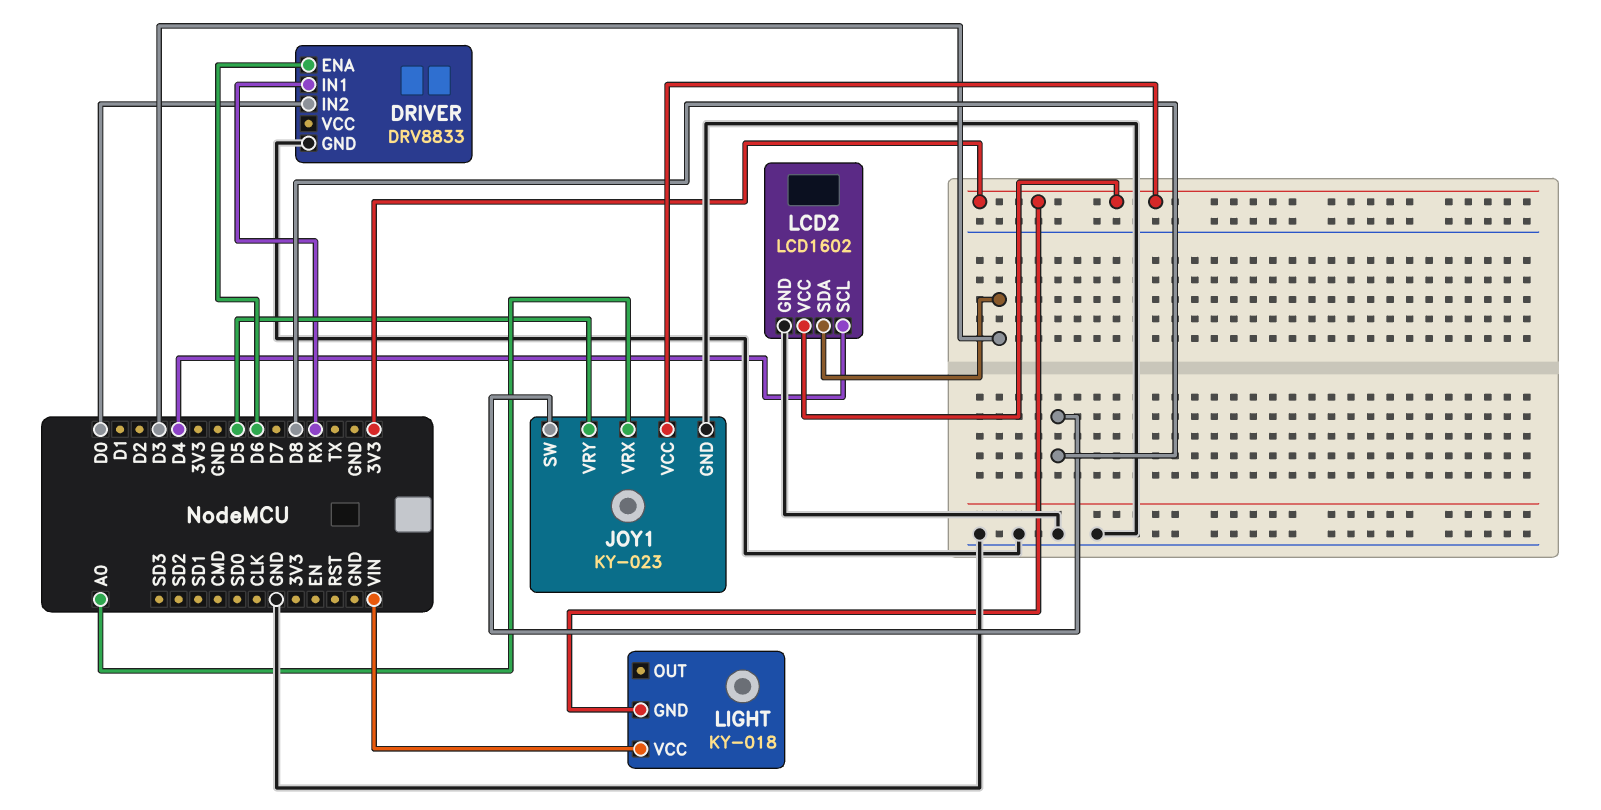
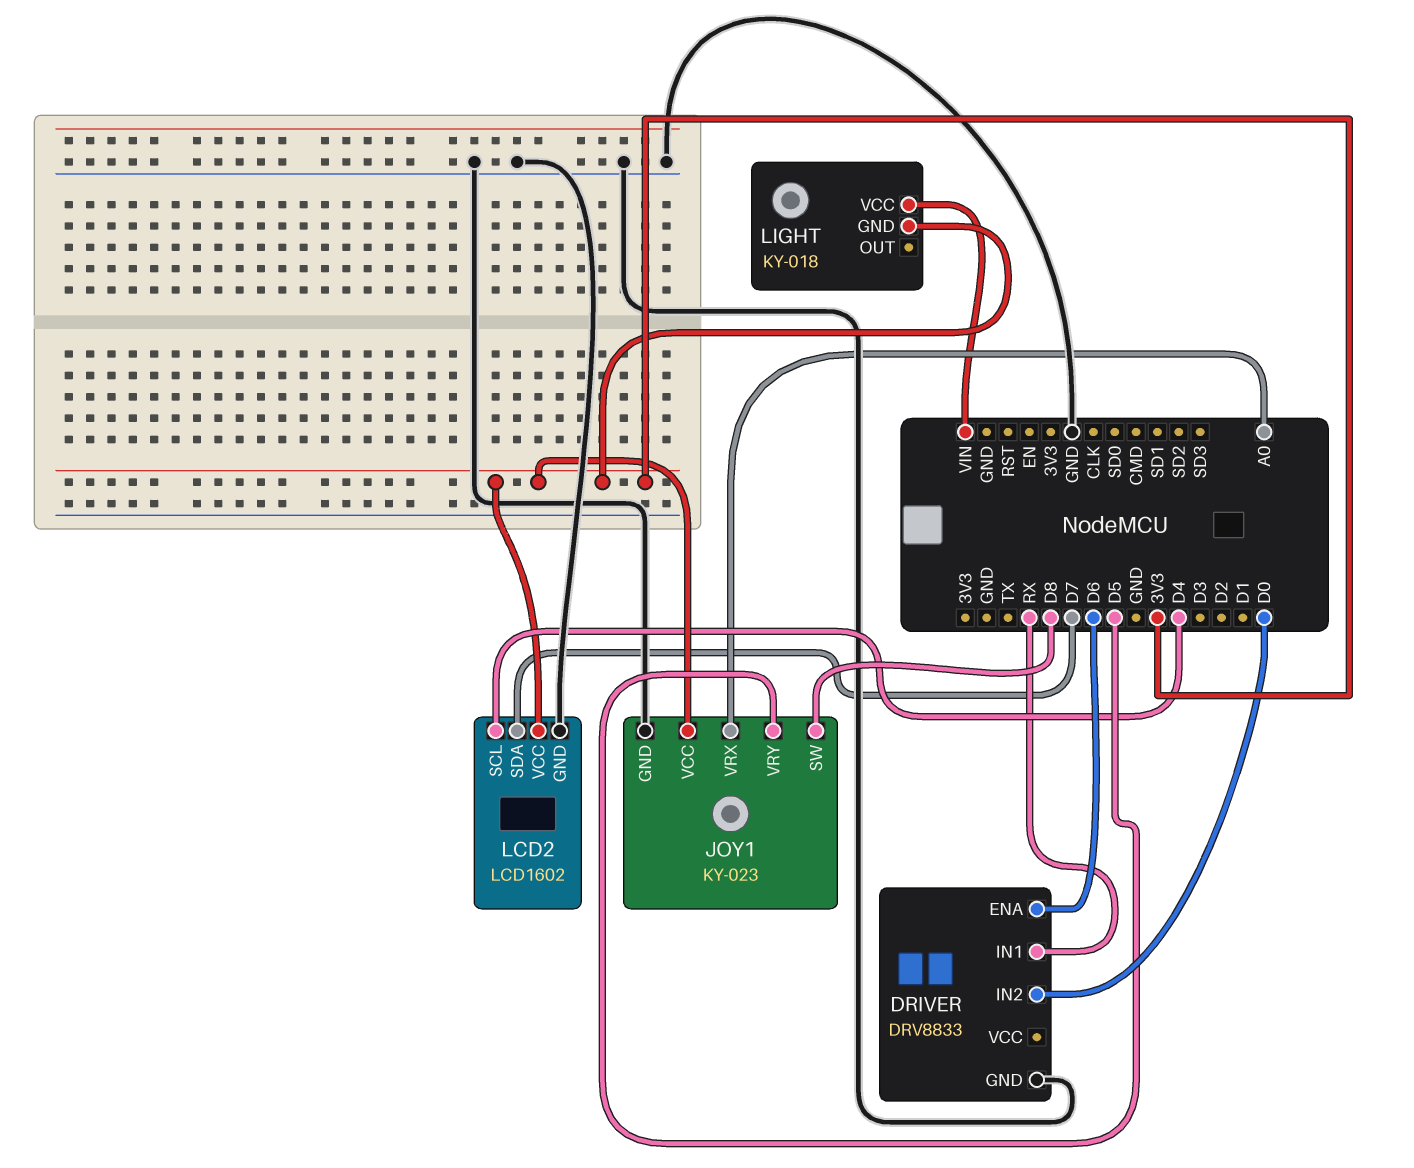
LCD2 pin SDA: D3 -> D7

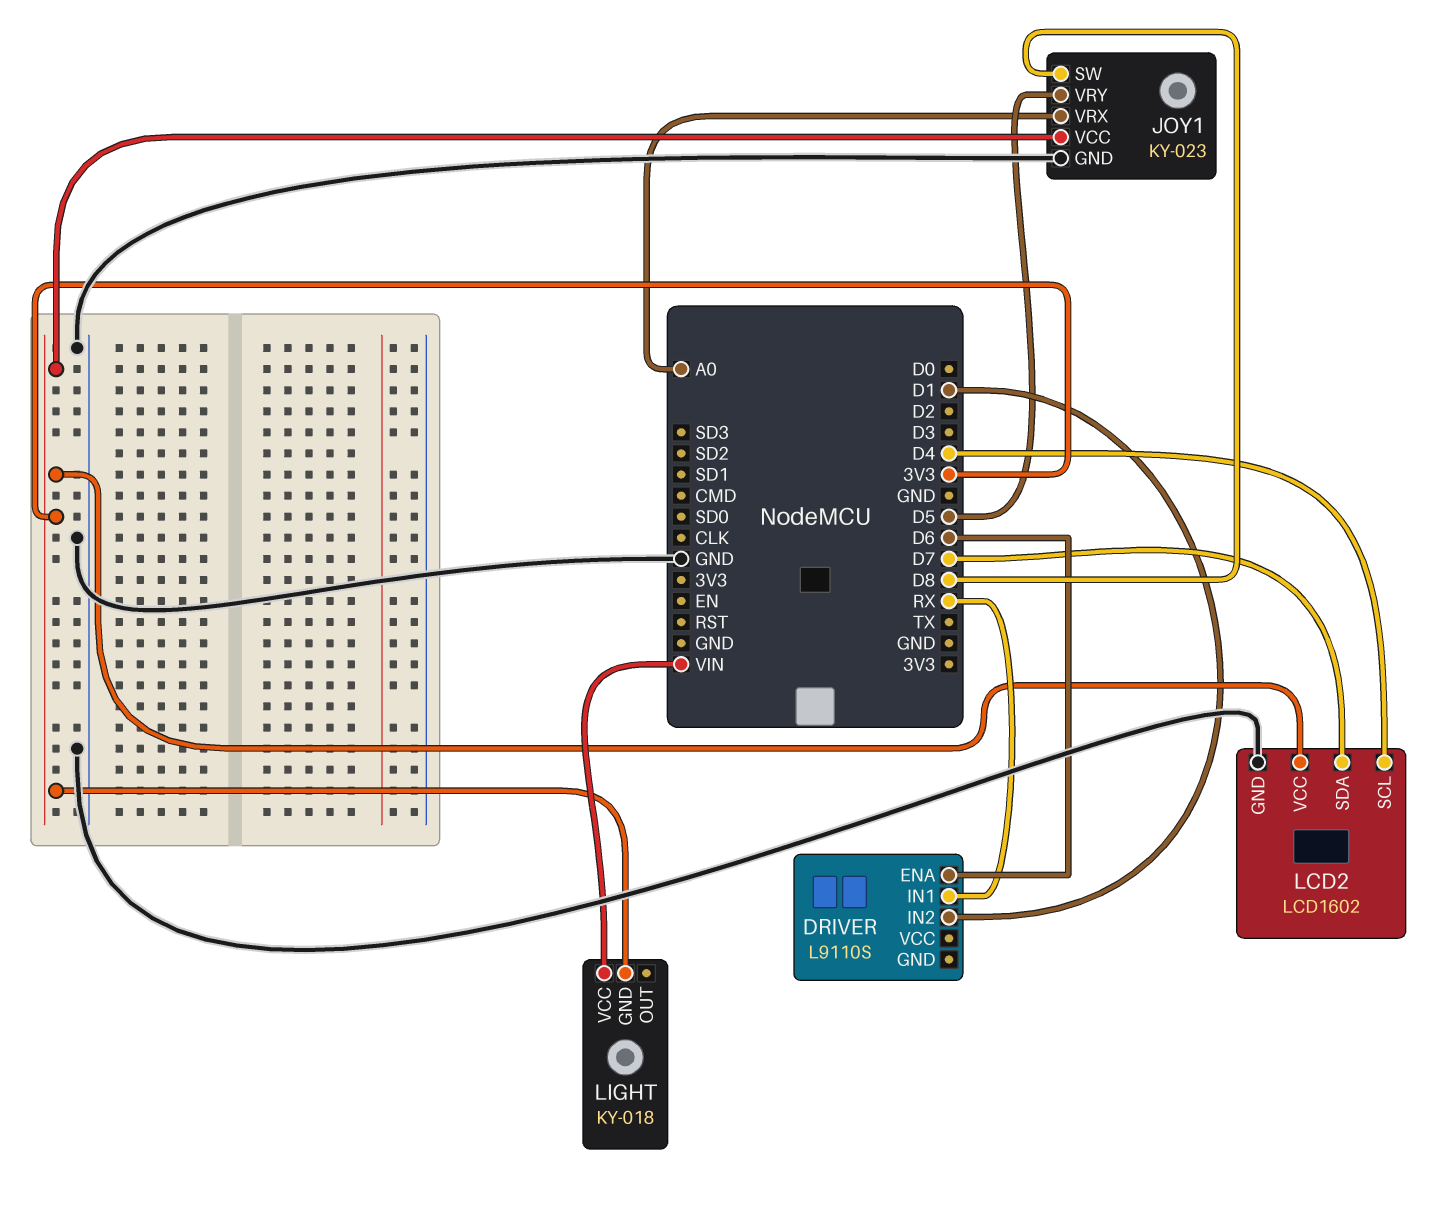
DRIVER: DRV8833 -> L9110S
DRIVER pin GND: GND -> none
DRIVER pin IN2: D0 -> D1

